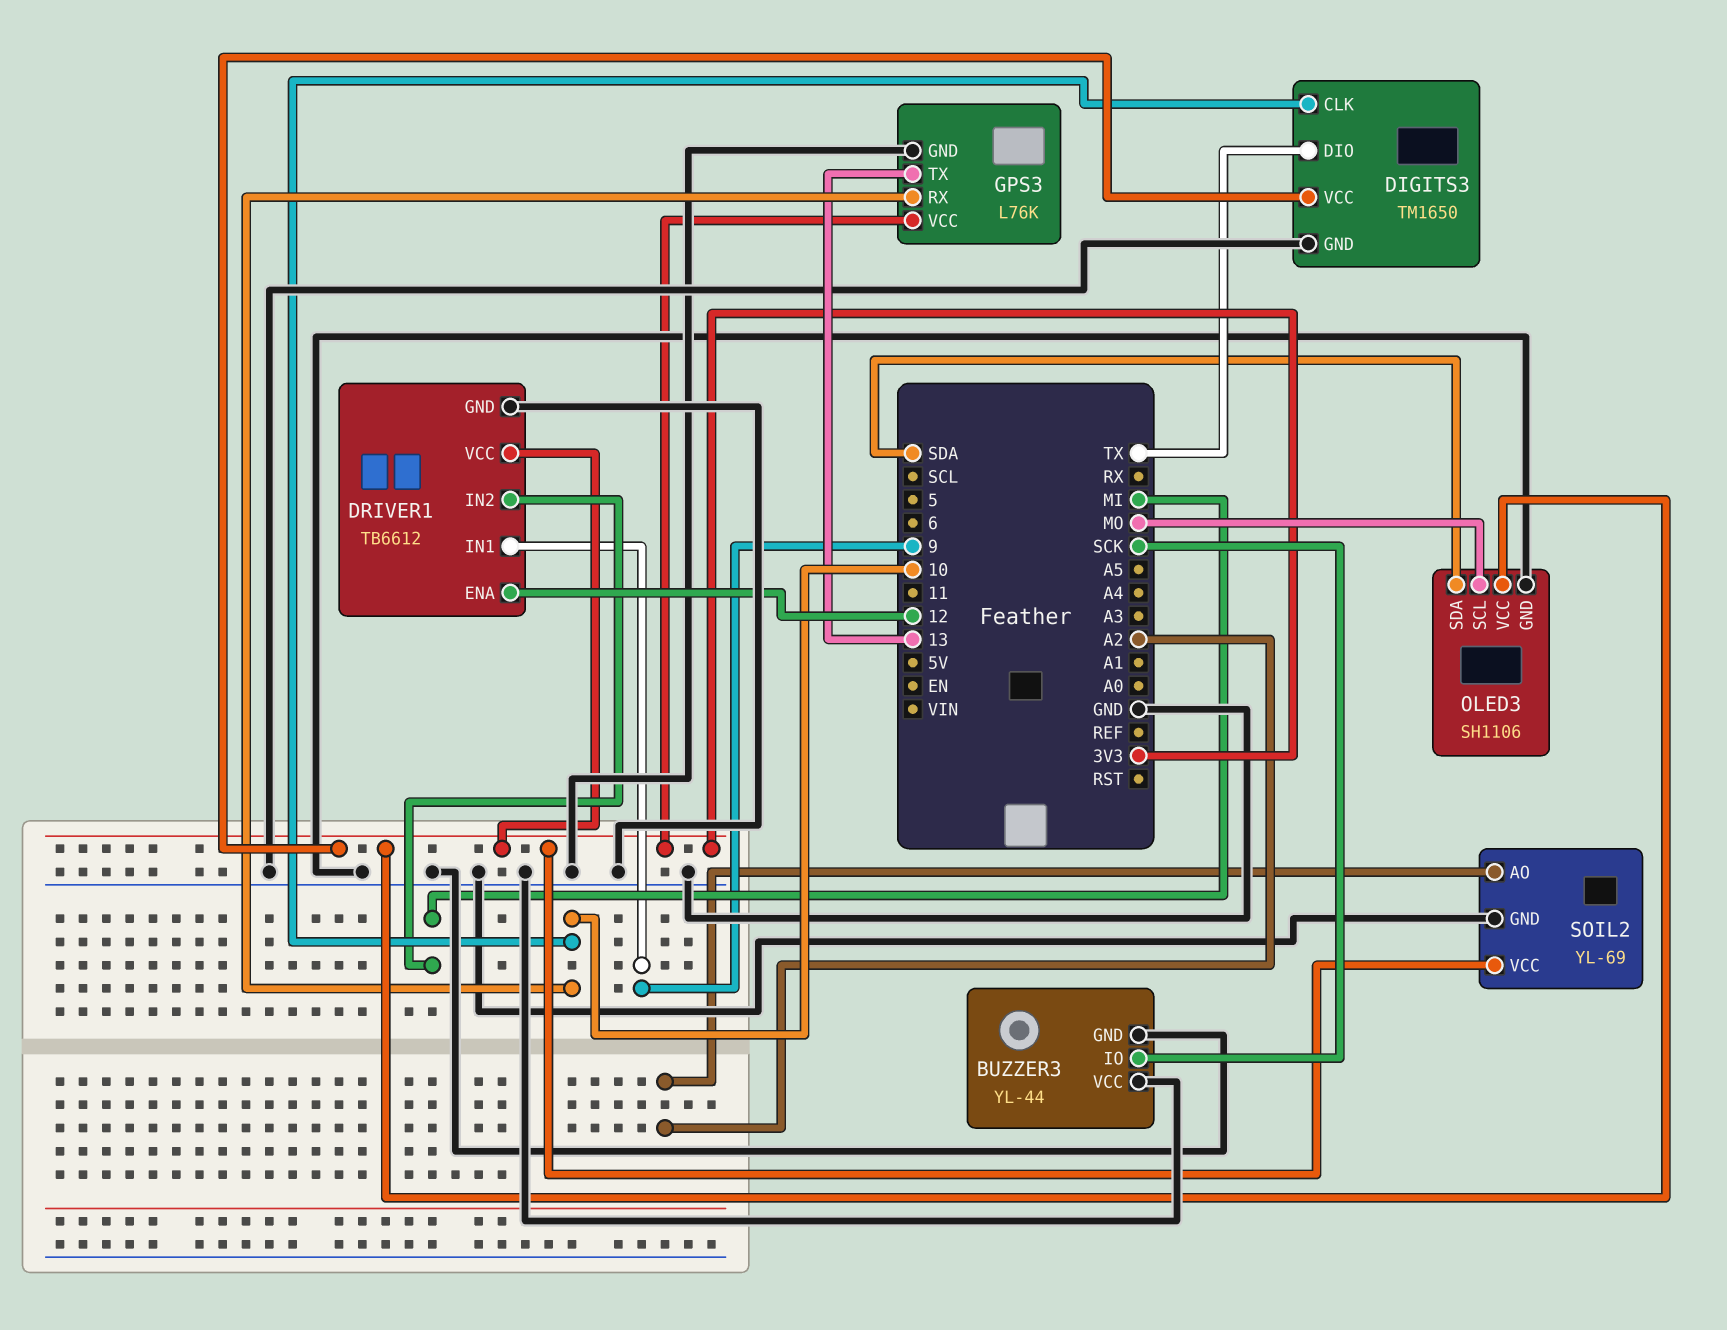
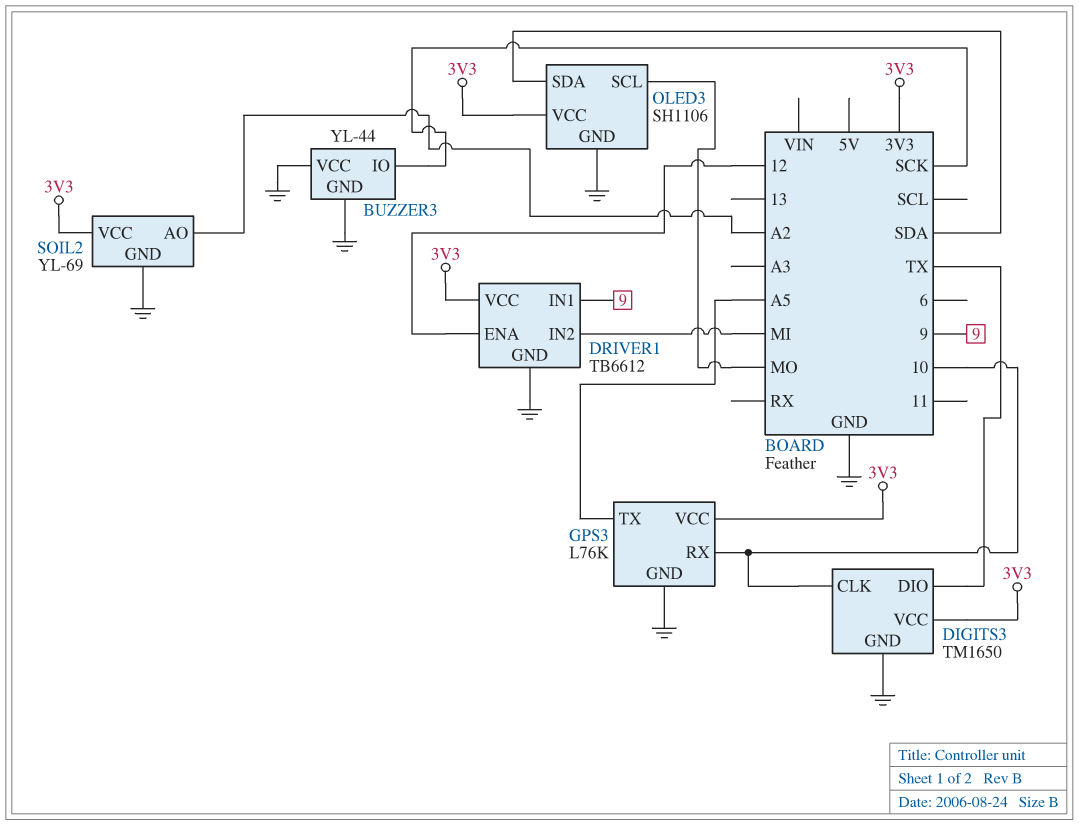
GPS3 pin TX: 13 -> A5

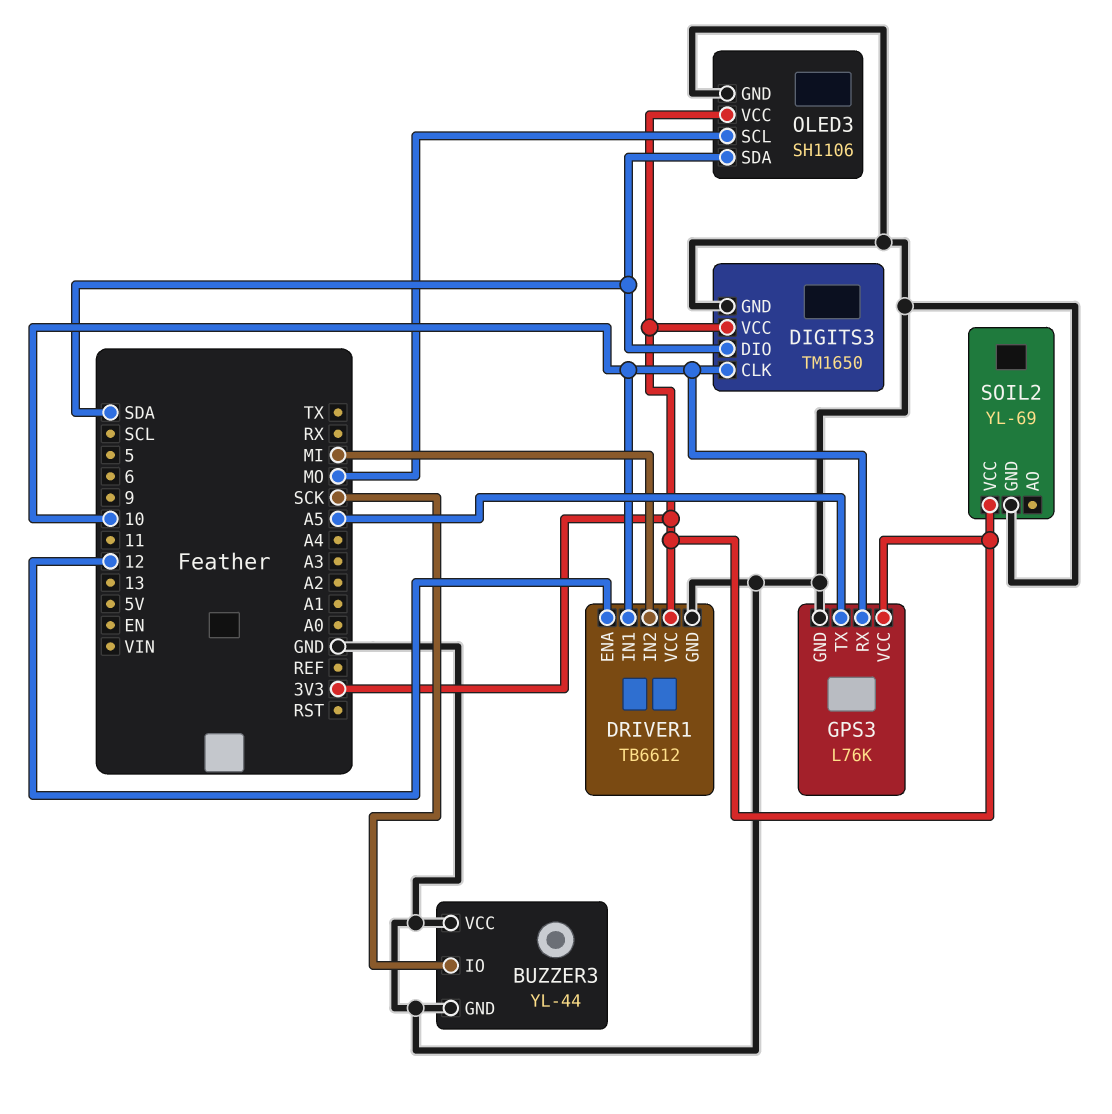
DIGITS3 pin DIO: TX -> SDA
DRIVER1 pin IN1: 9 -> 10
SOIL2 pin AO: A2 -> none

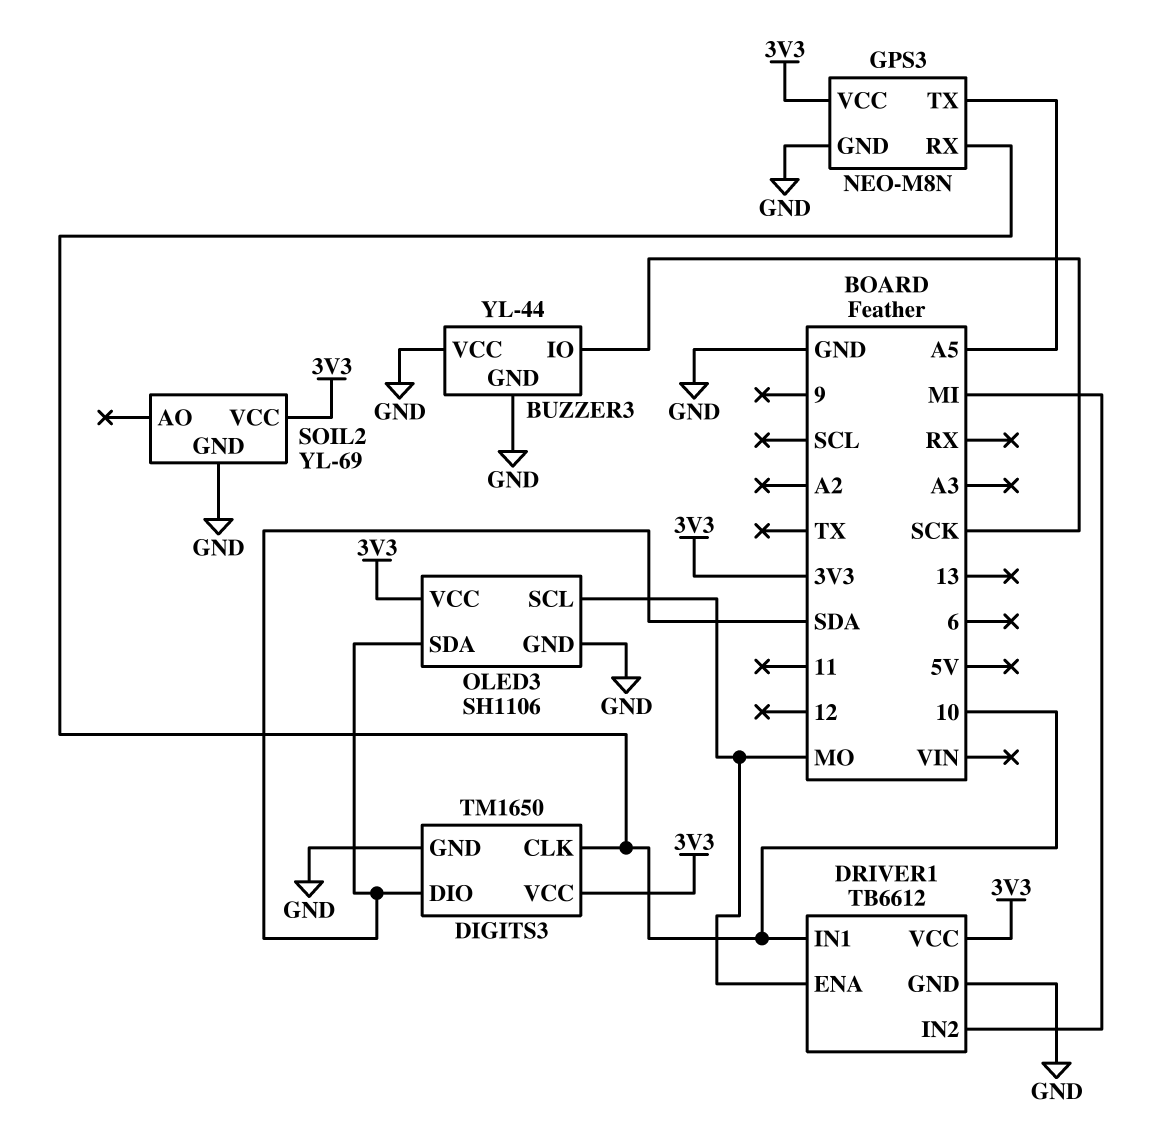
DRIVER1 pin ENA: 12 -> MO
GPS3: L76K -> NEO-M8N

